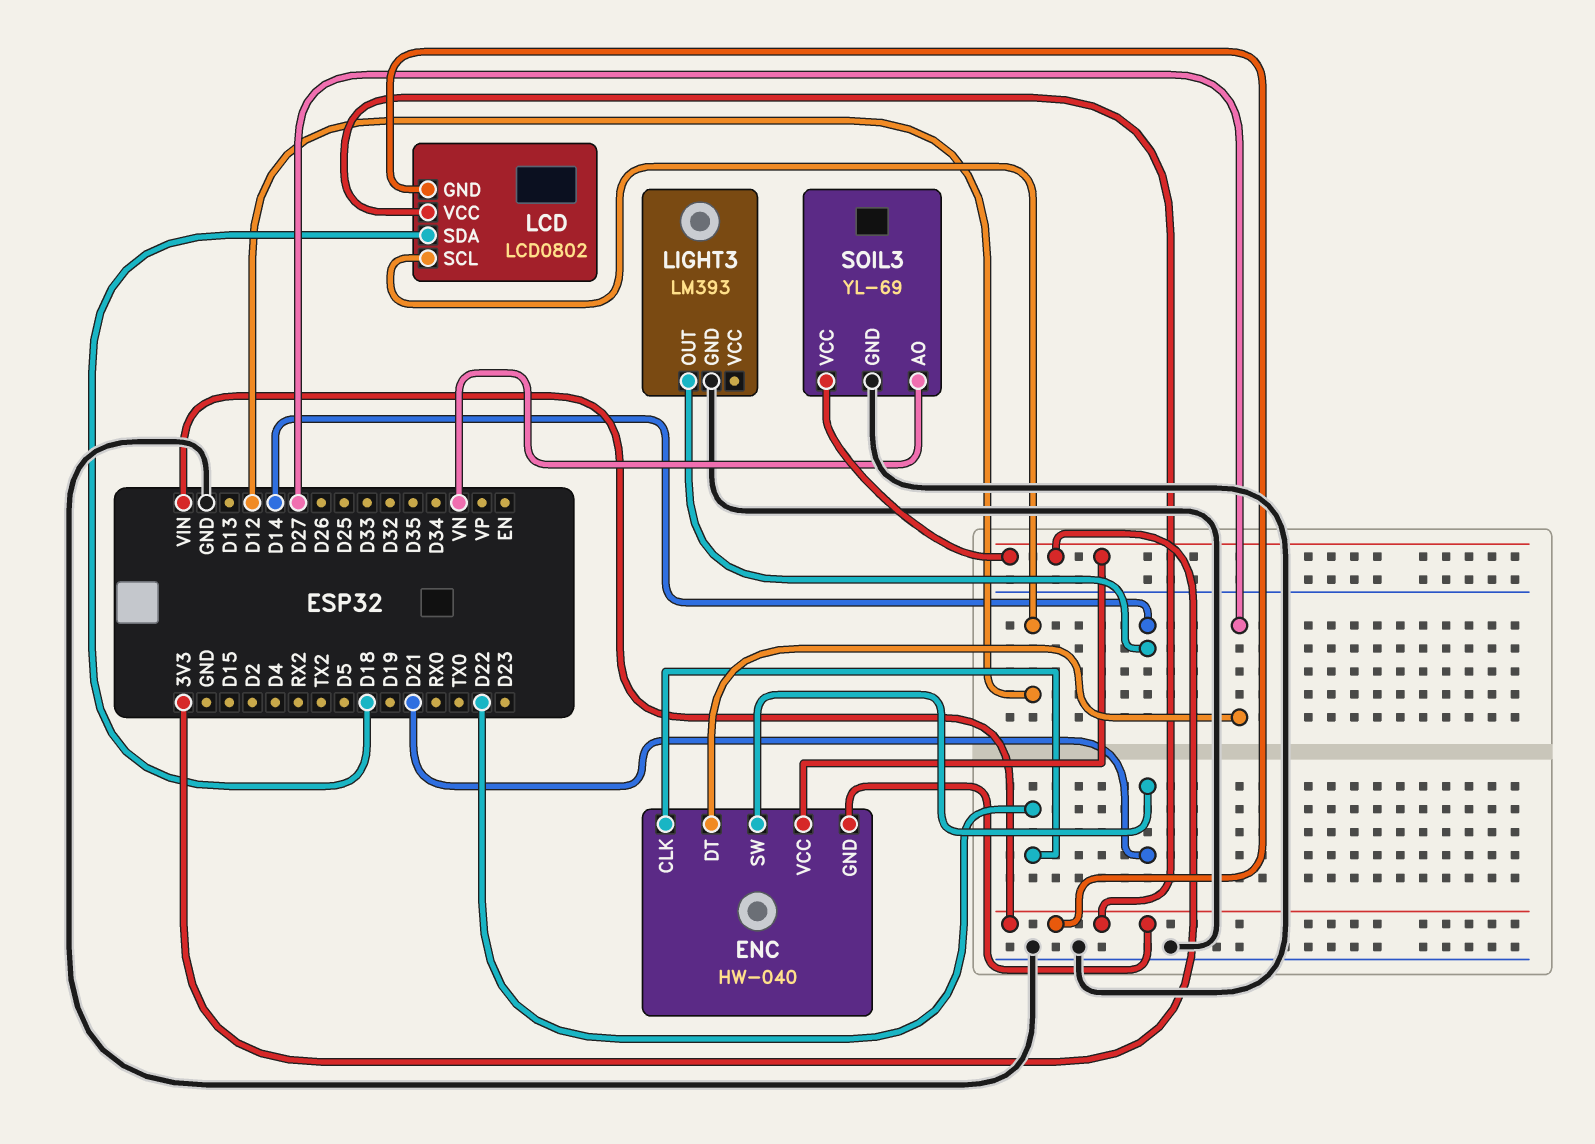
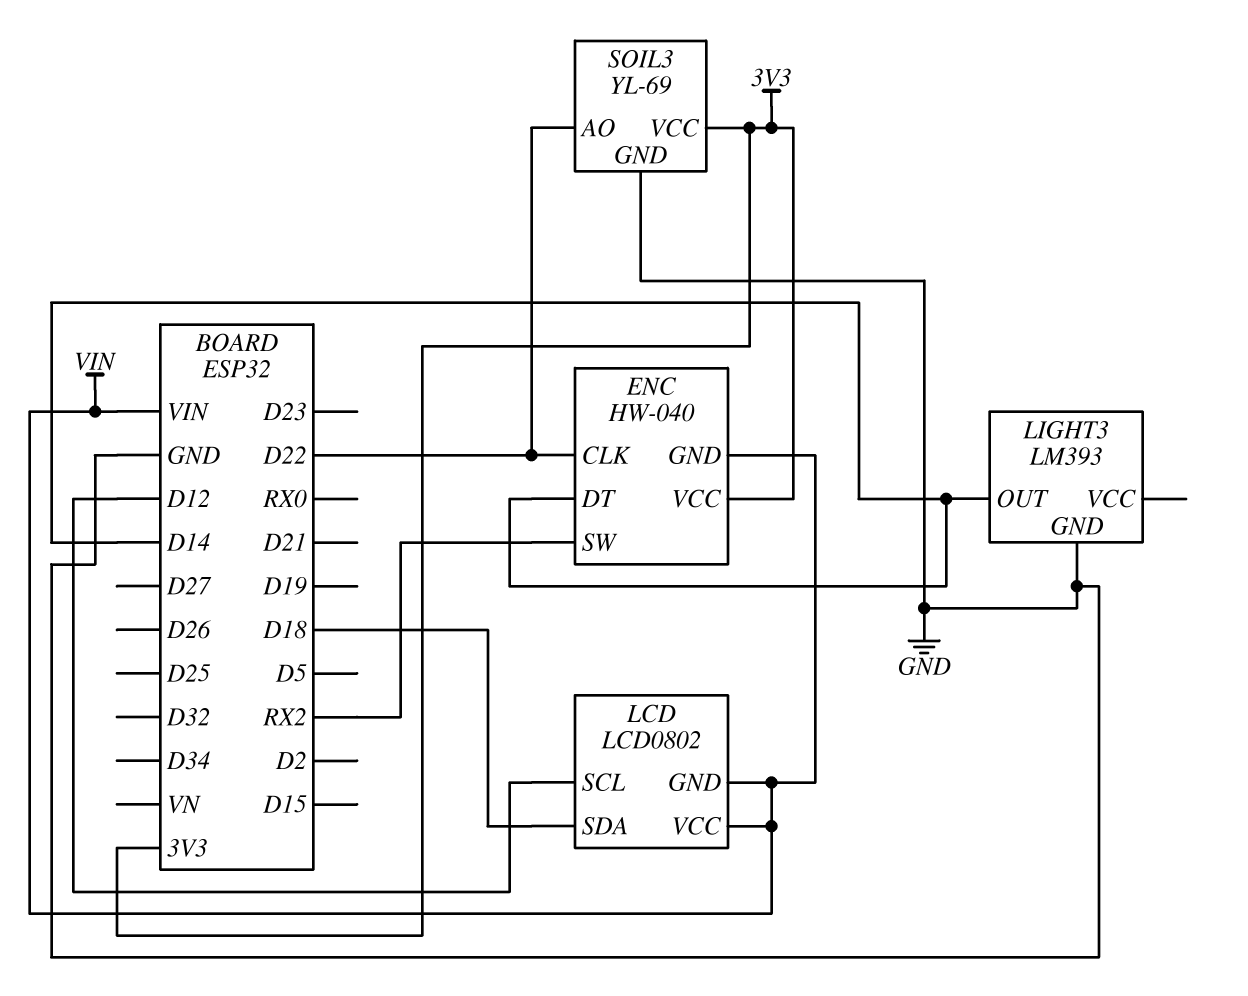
ENC pin DT: D27 -> D14
ENC pin SW: D21 -> RX2
SOIL3 pin AO: VN -> D22

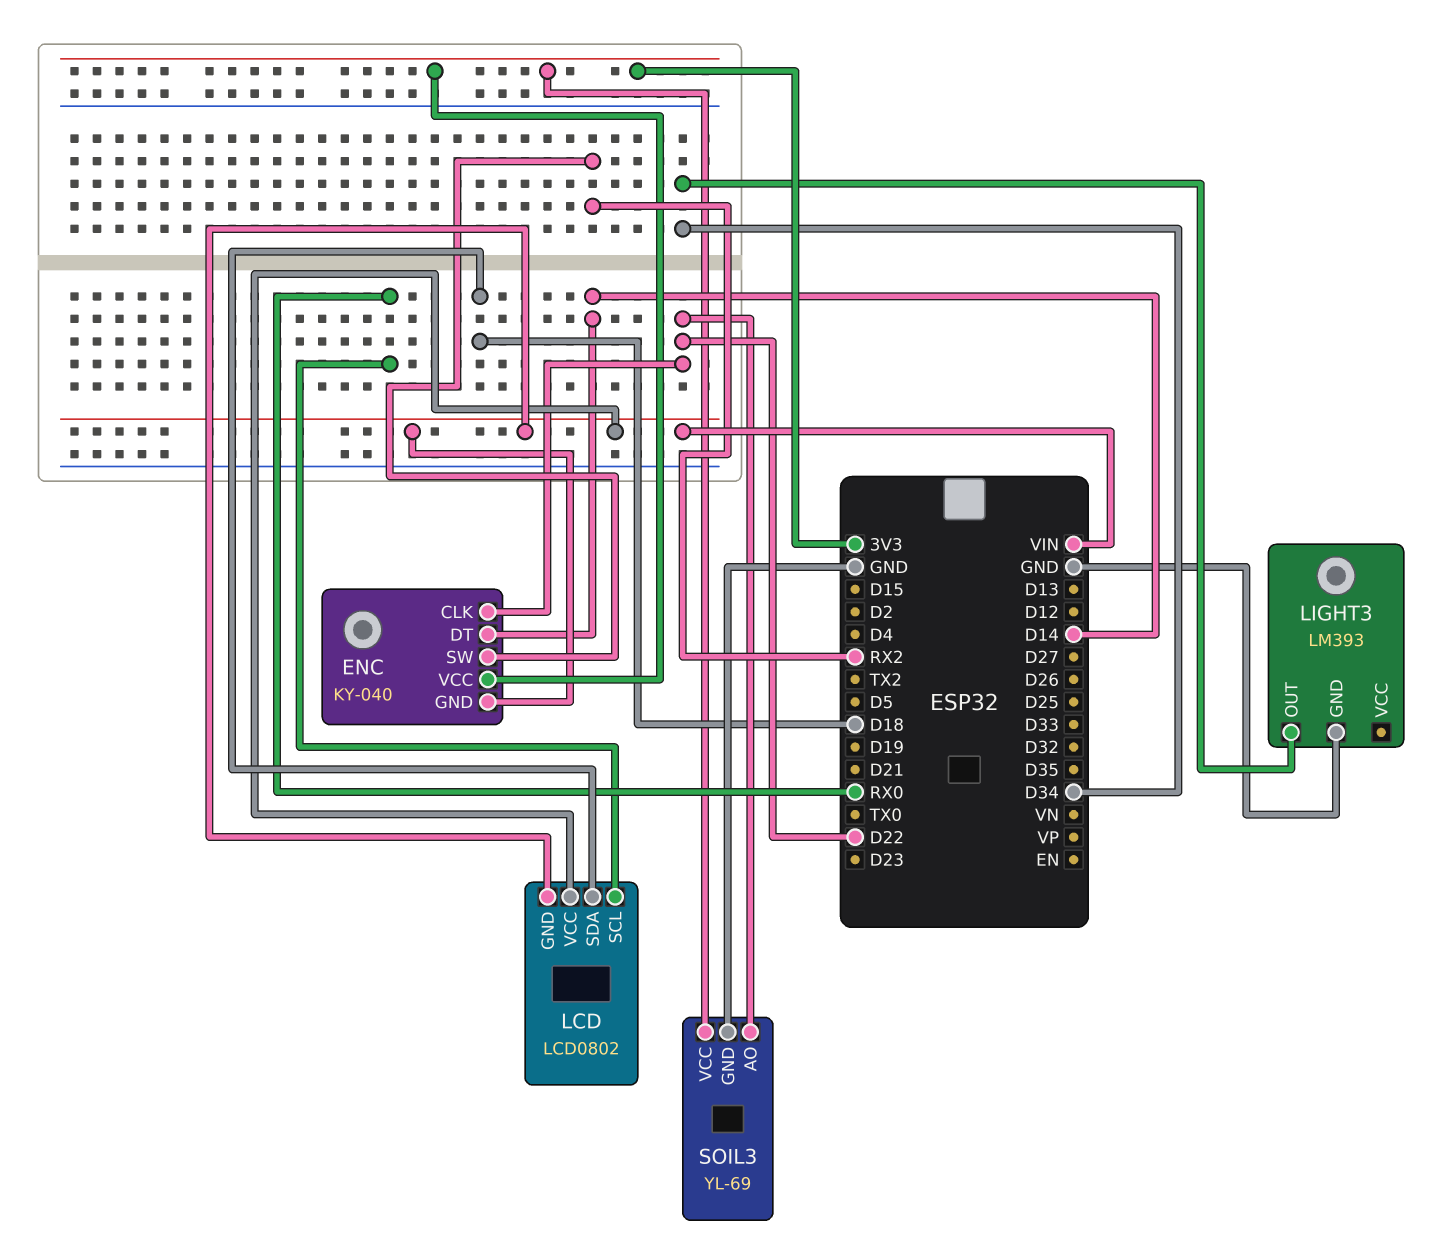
ENC: HW-040 -> KY-040
LCD pin SCL: D12 -> RX0
LIGHT3 pin OUT: D14 -> D34

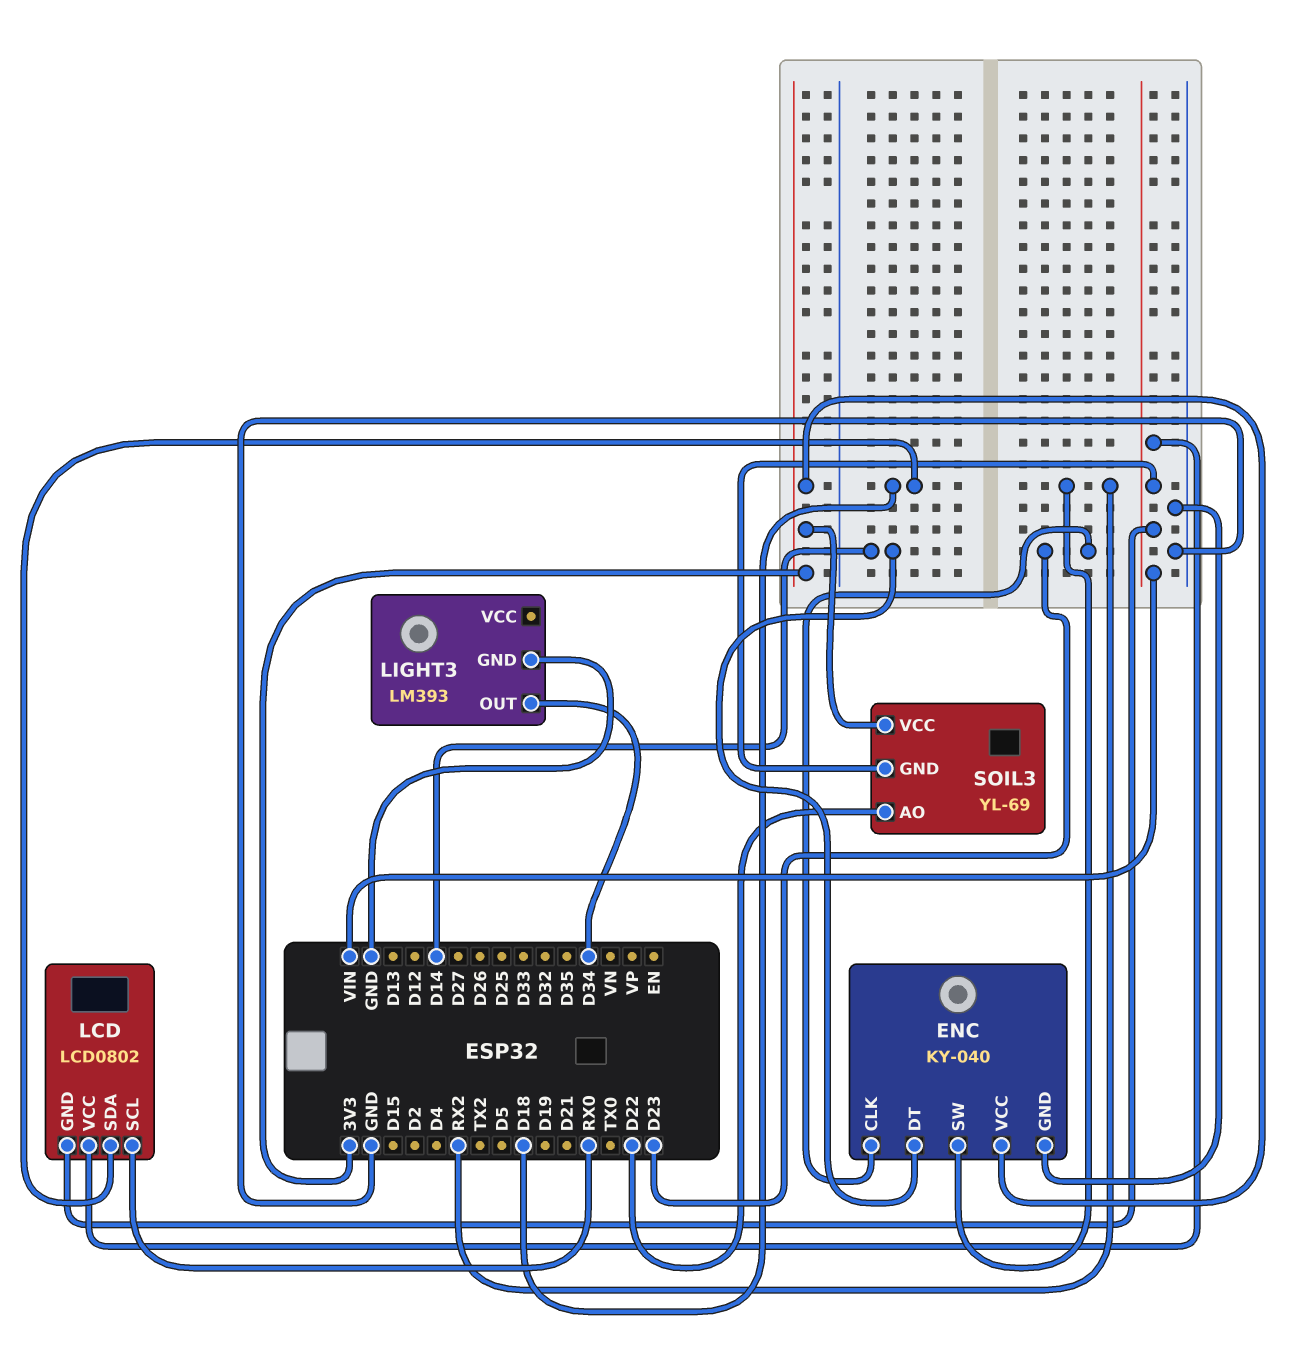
ENC pin CLK: D22 -> D23
ENC pin GND: VIN -> GND
SOIL3 pin GND: GND -> VIN

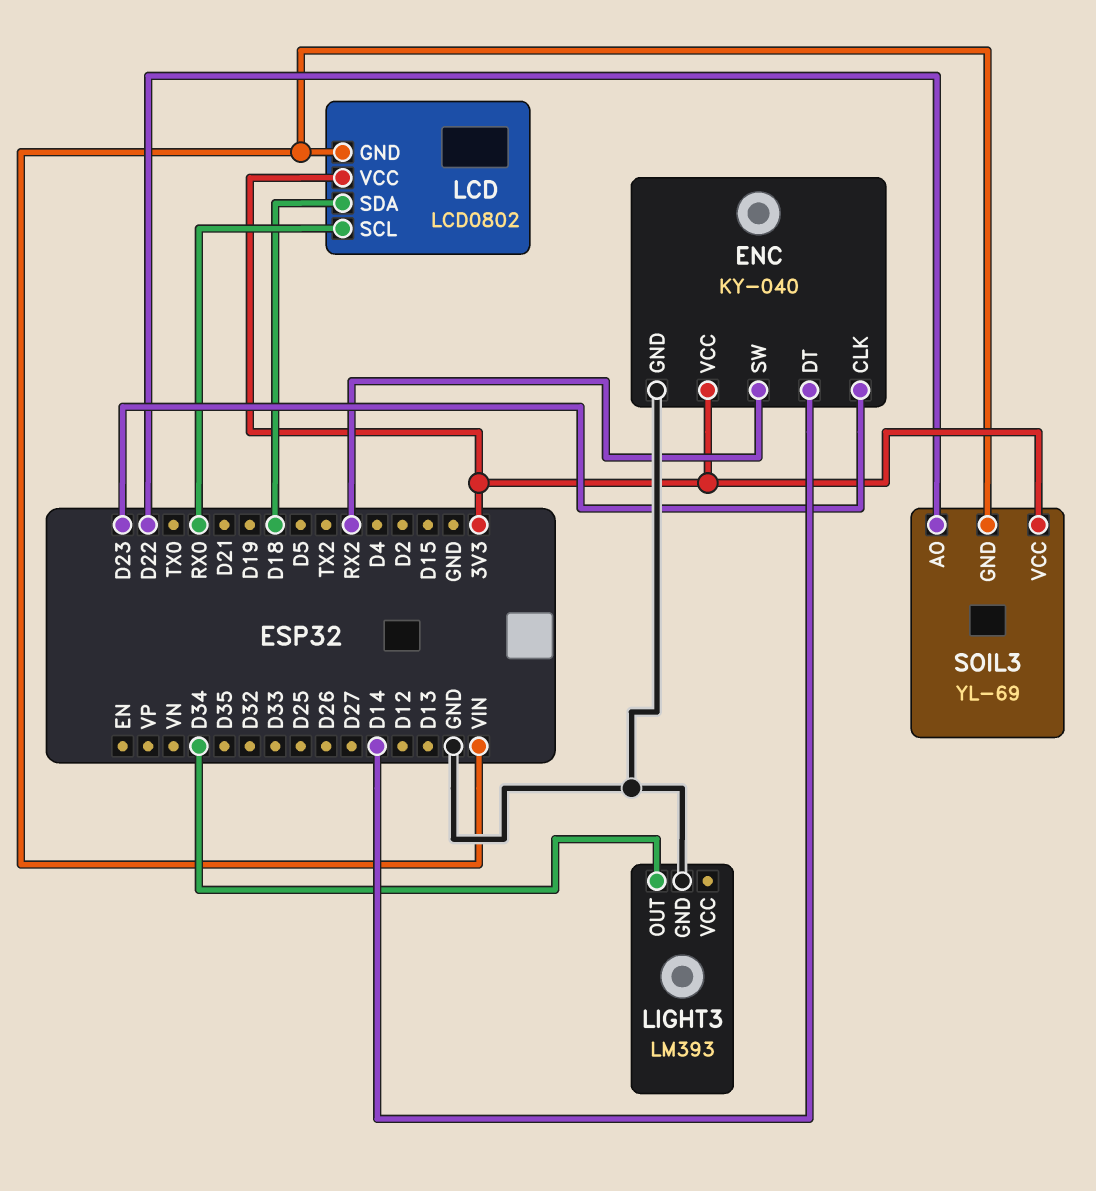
LCD pin VCC: VIN -> 3V3

